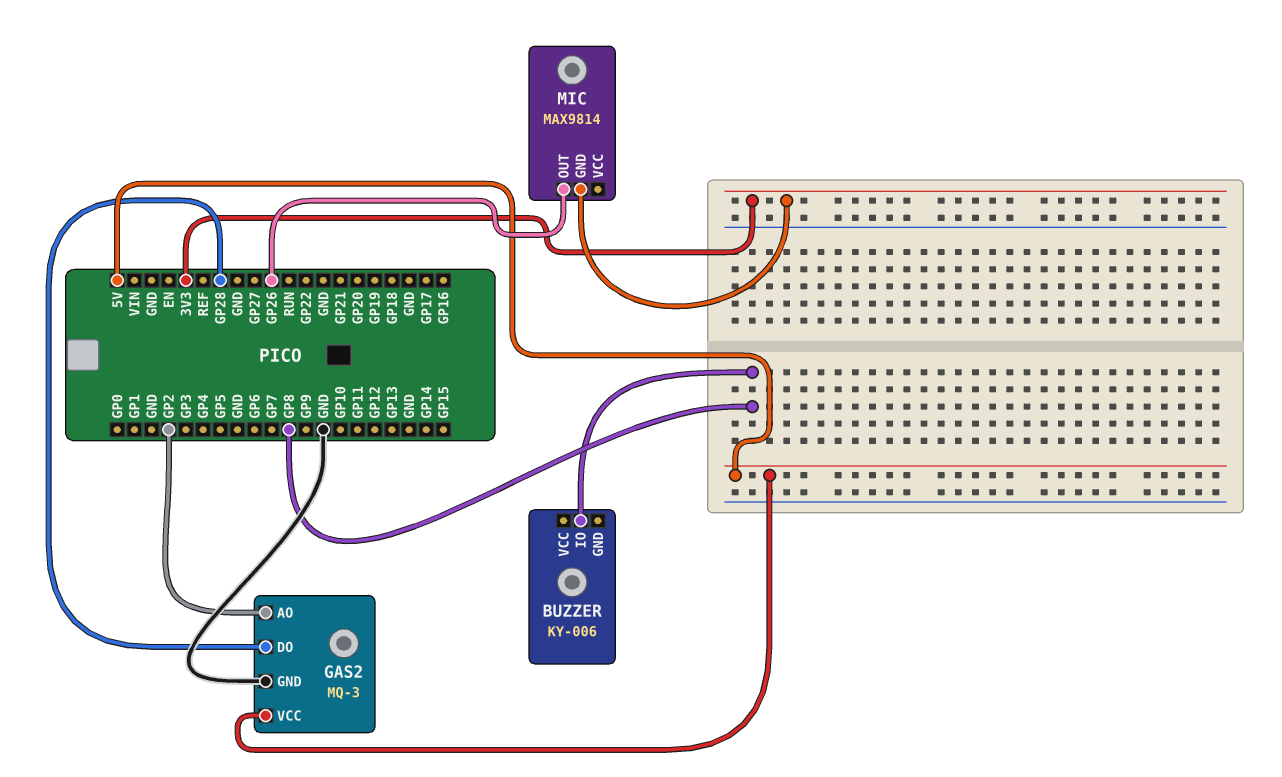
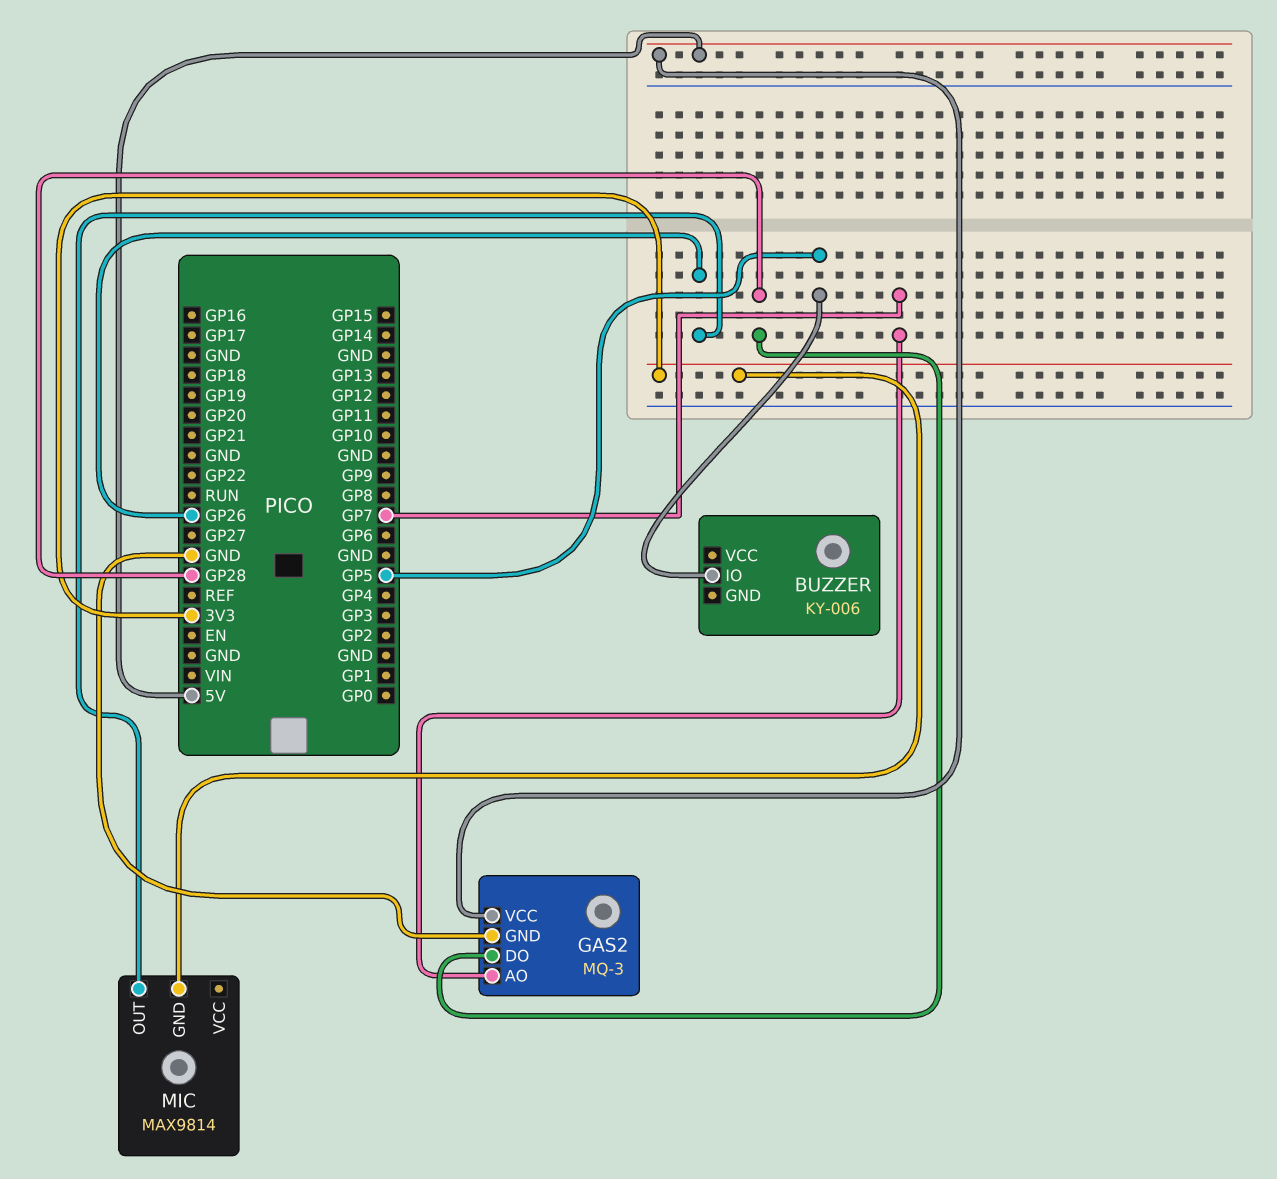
BUZZER pin IO: GP8 -> GP5
GAS2 pin AO: GP2 -> GP7

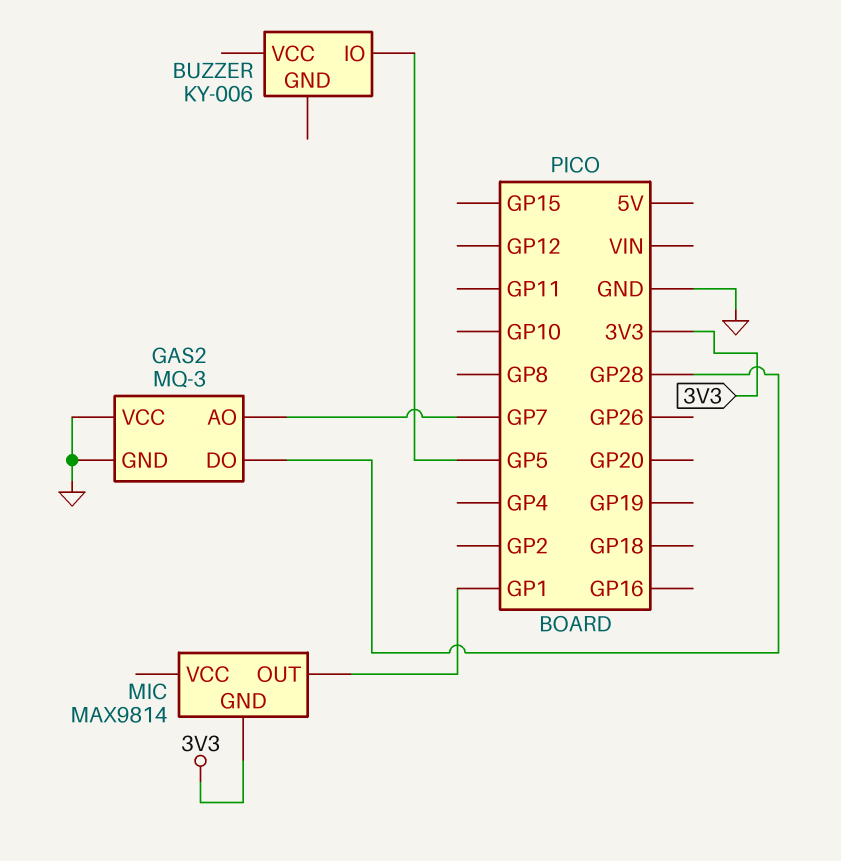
GAS2 pin VCC: 5V -> GND
MIC pin OUT: GP26 -> GP1

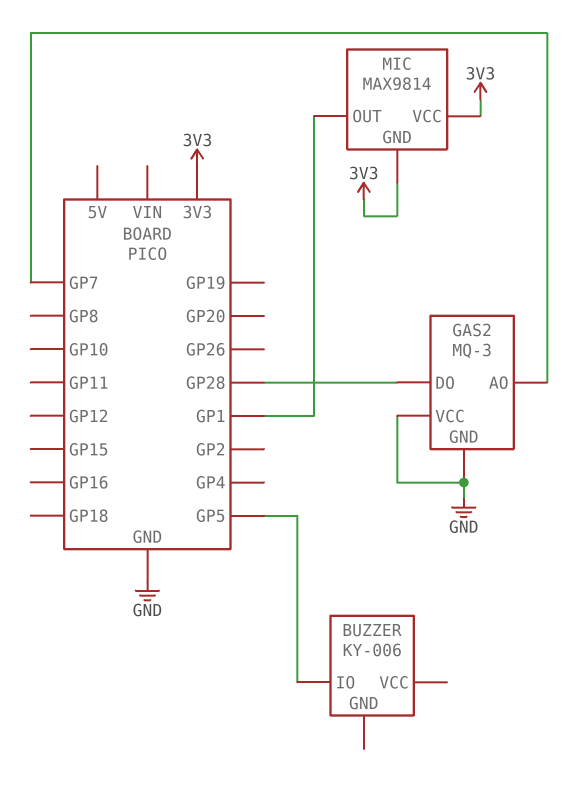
MIC pin VCC: none -> 3V3

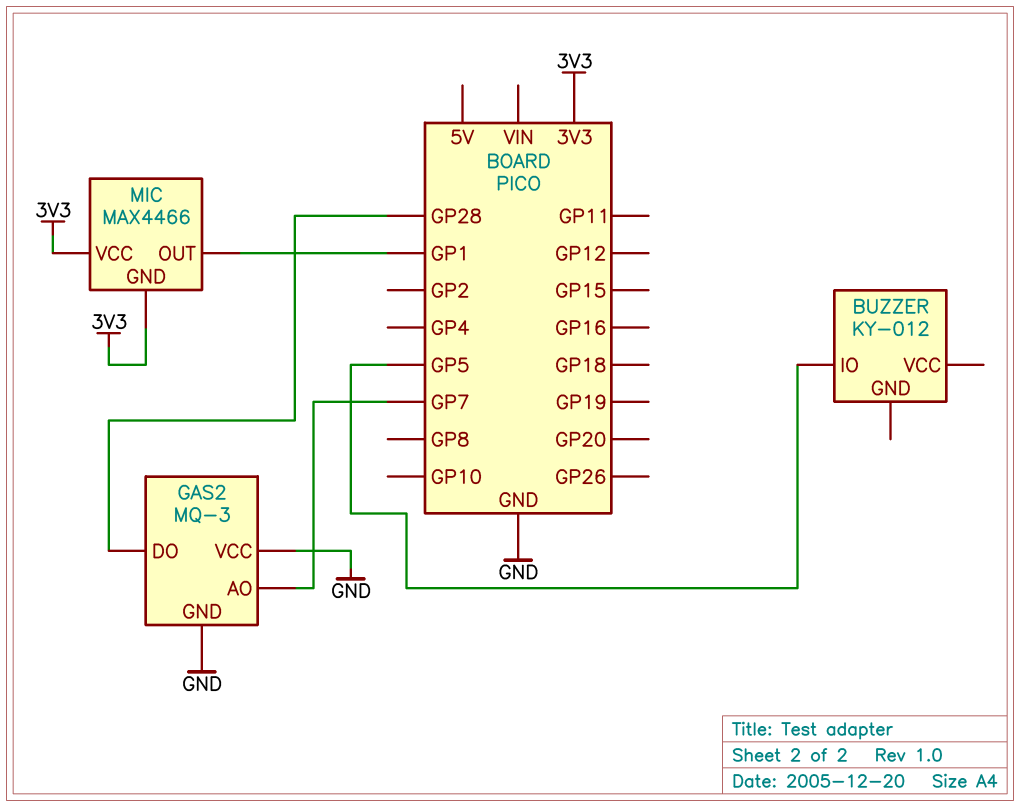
BUZZER: KY-006 -> KY-012
MIC: MAX9814 -> MAX4466

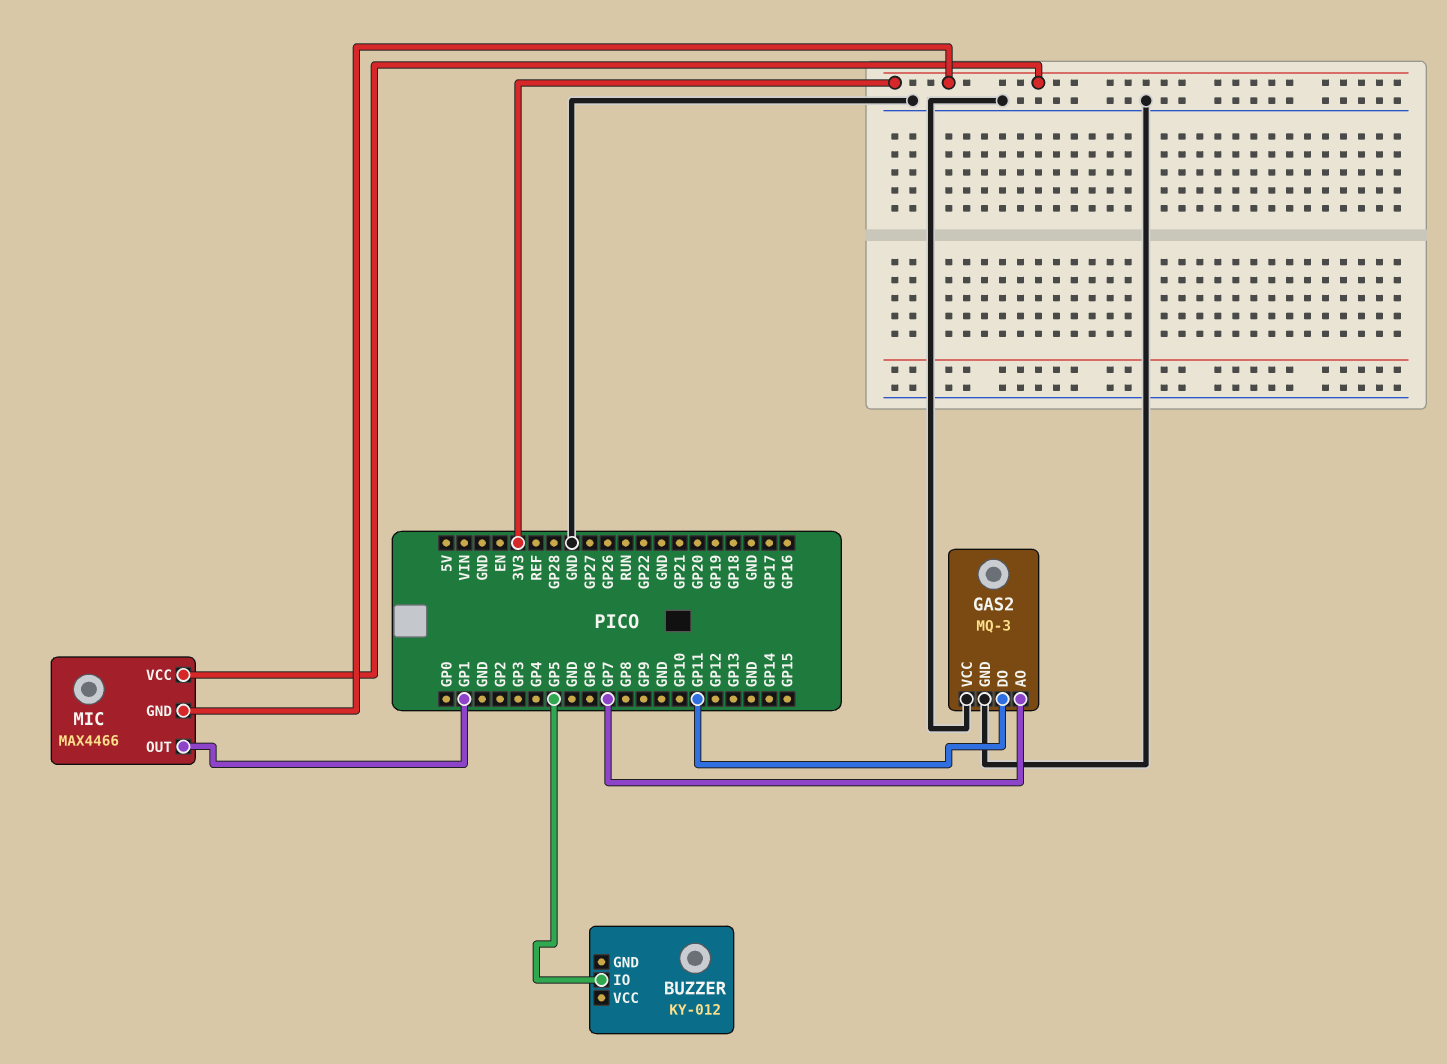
GAS2 pin DO: GP28 -> GP11

